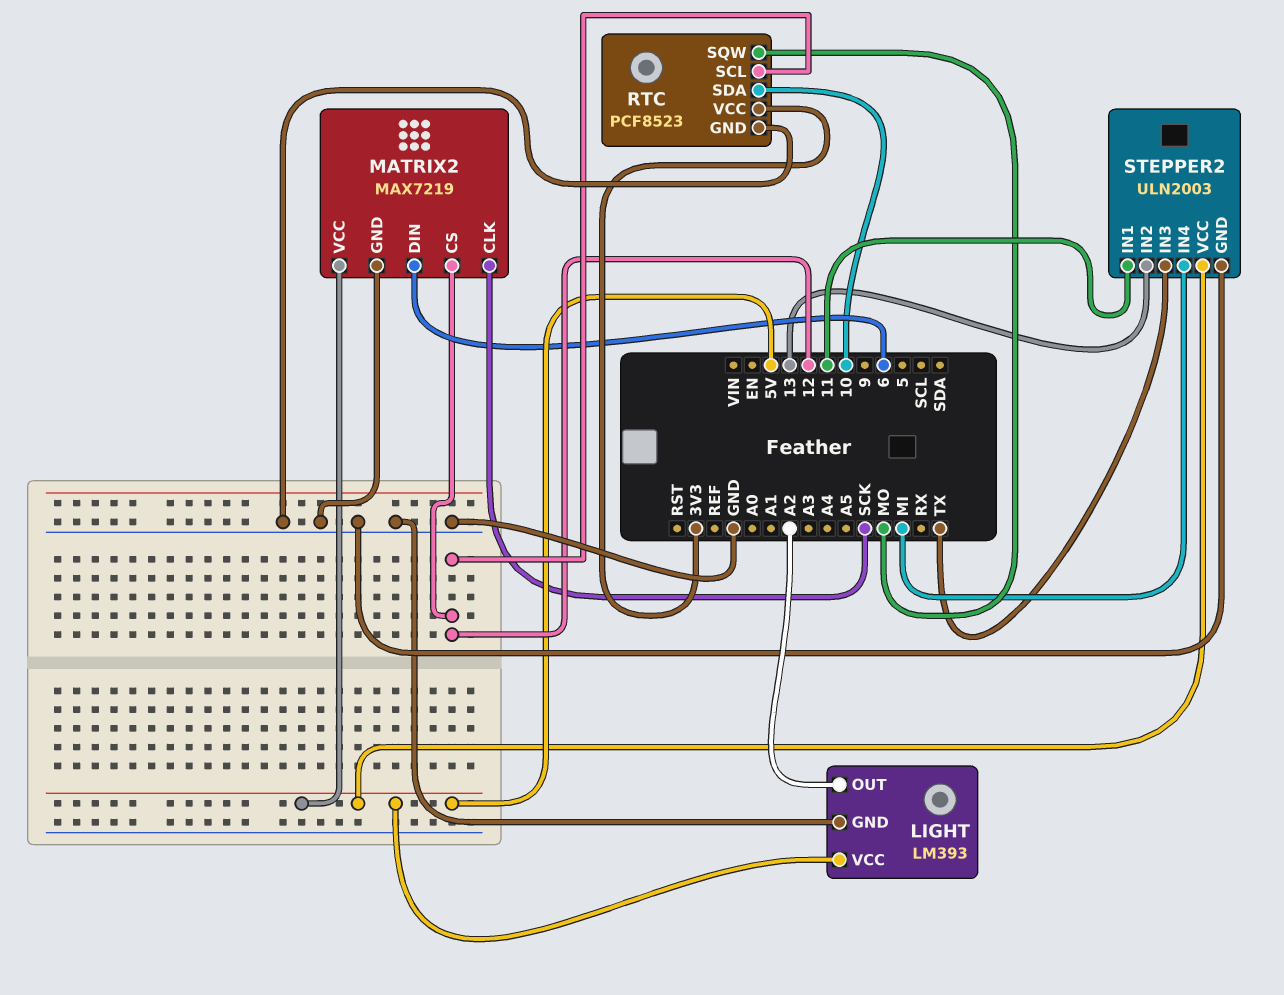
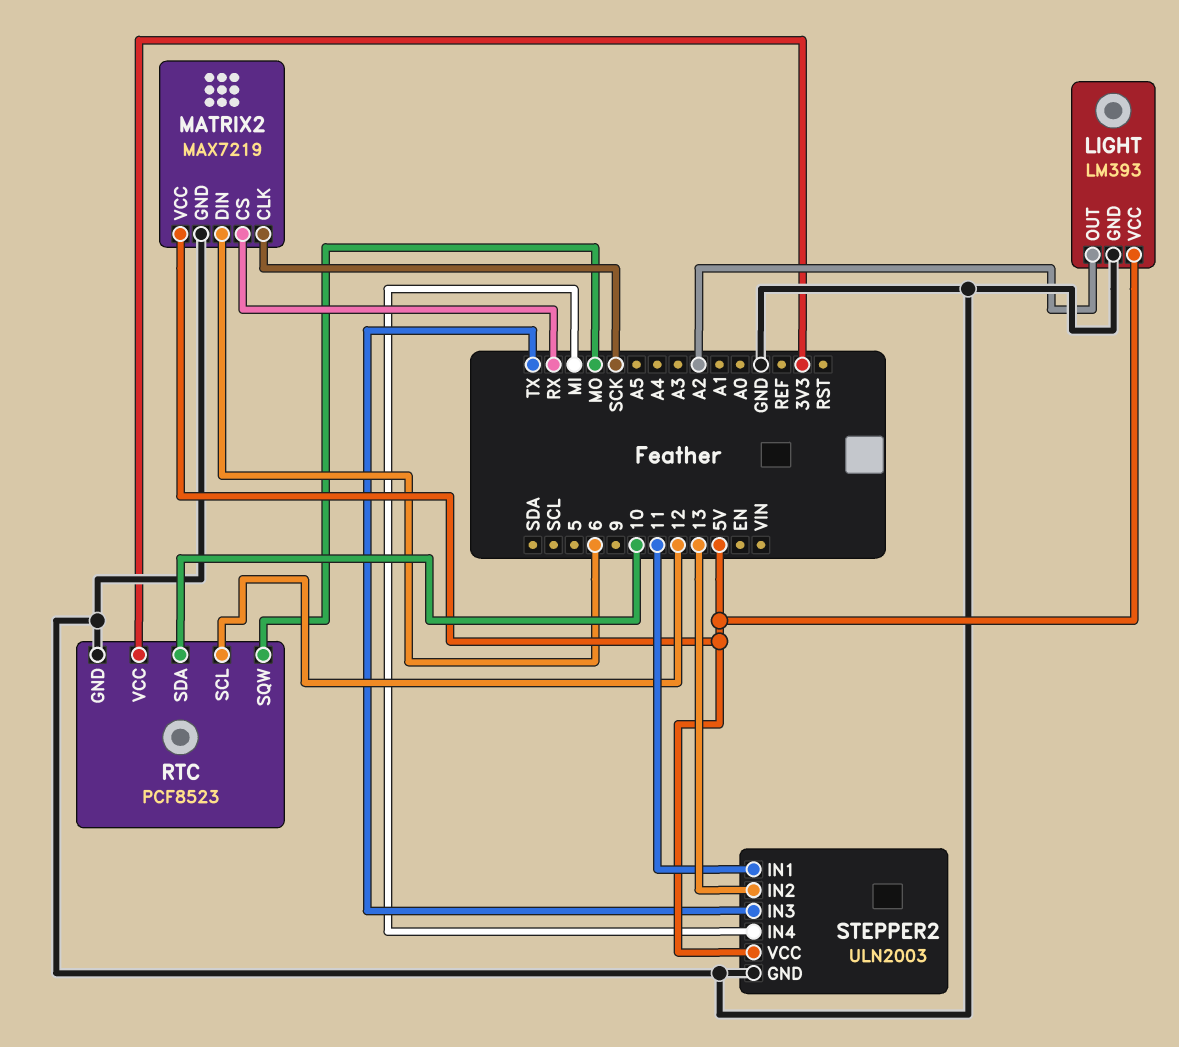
MATRIX2 pin CS: 12 -> RX

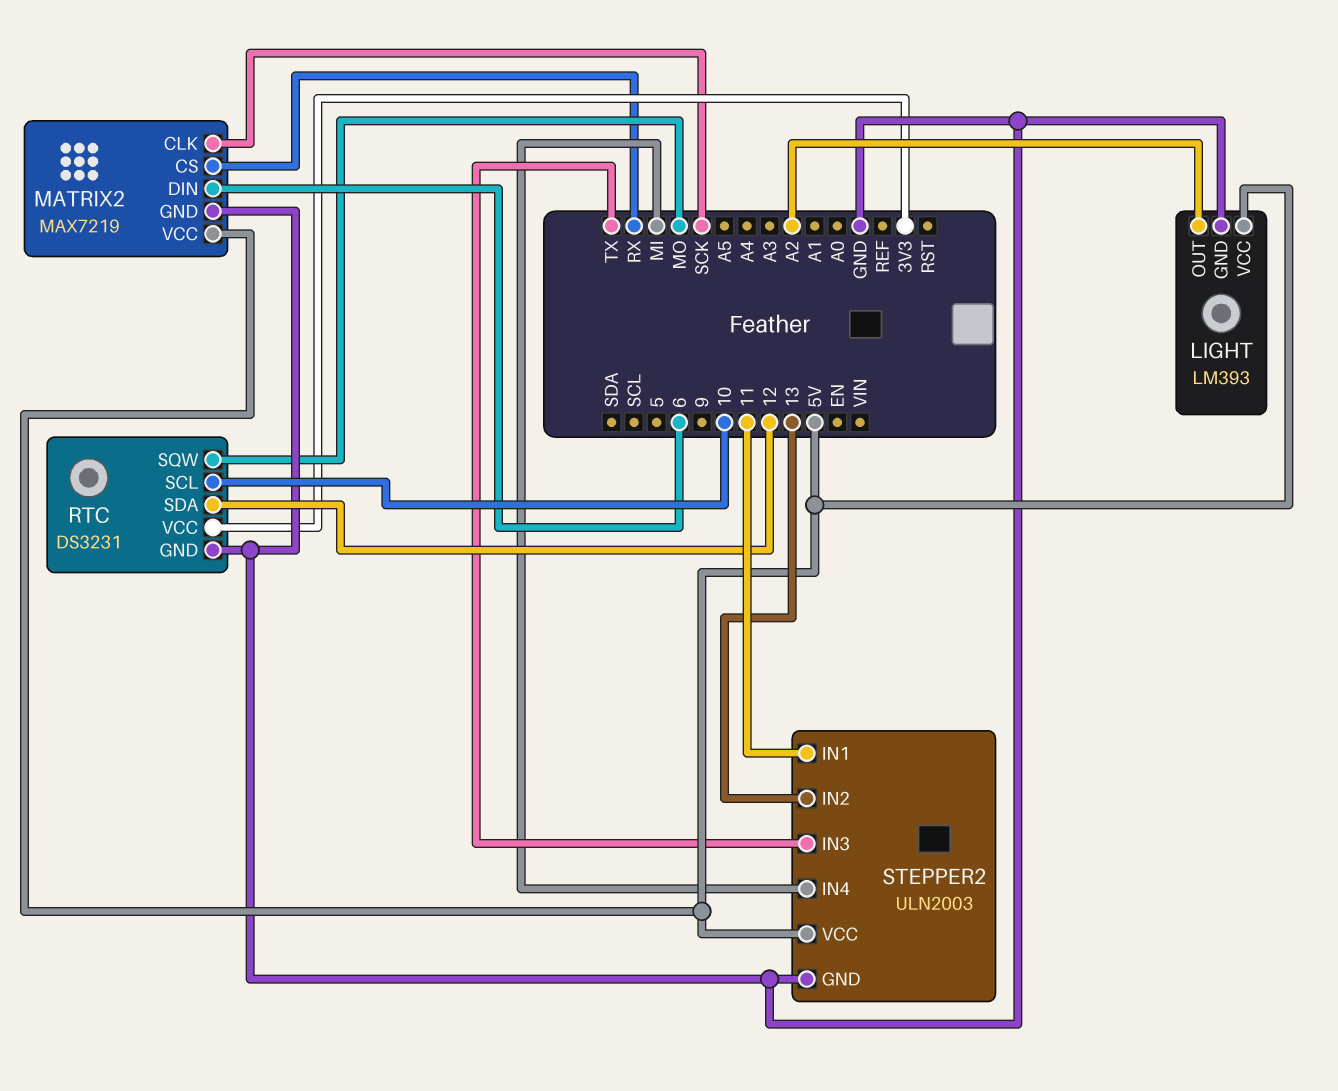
RTC: PCF8523 -> DS3231
RTC pin SCL: 12 -> 10
RTC pin SDA: 10 -> 12

